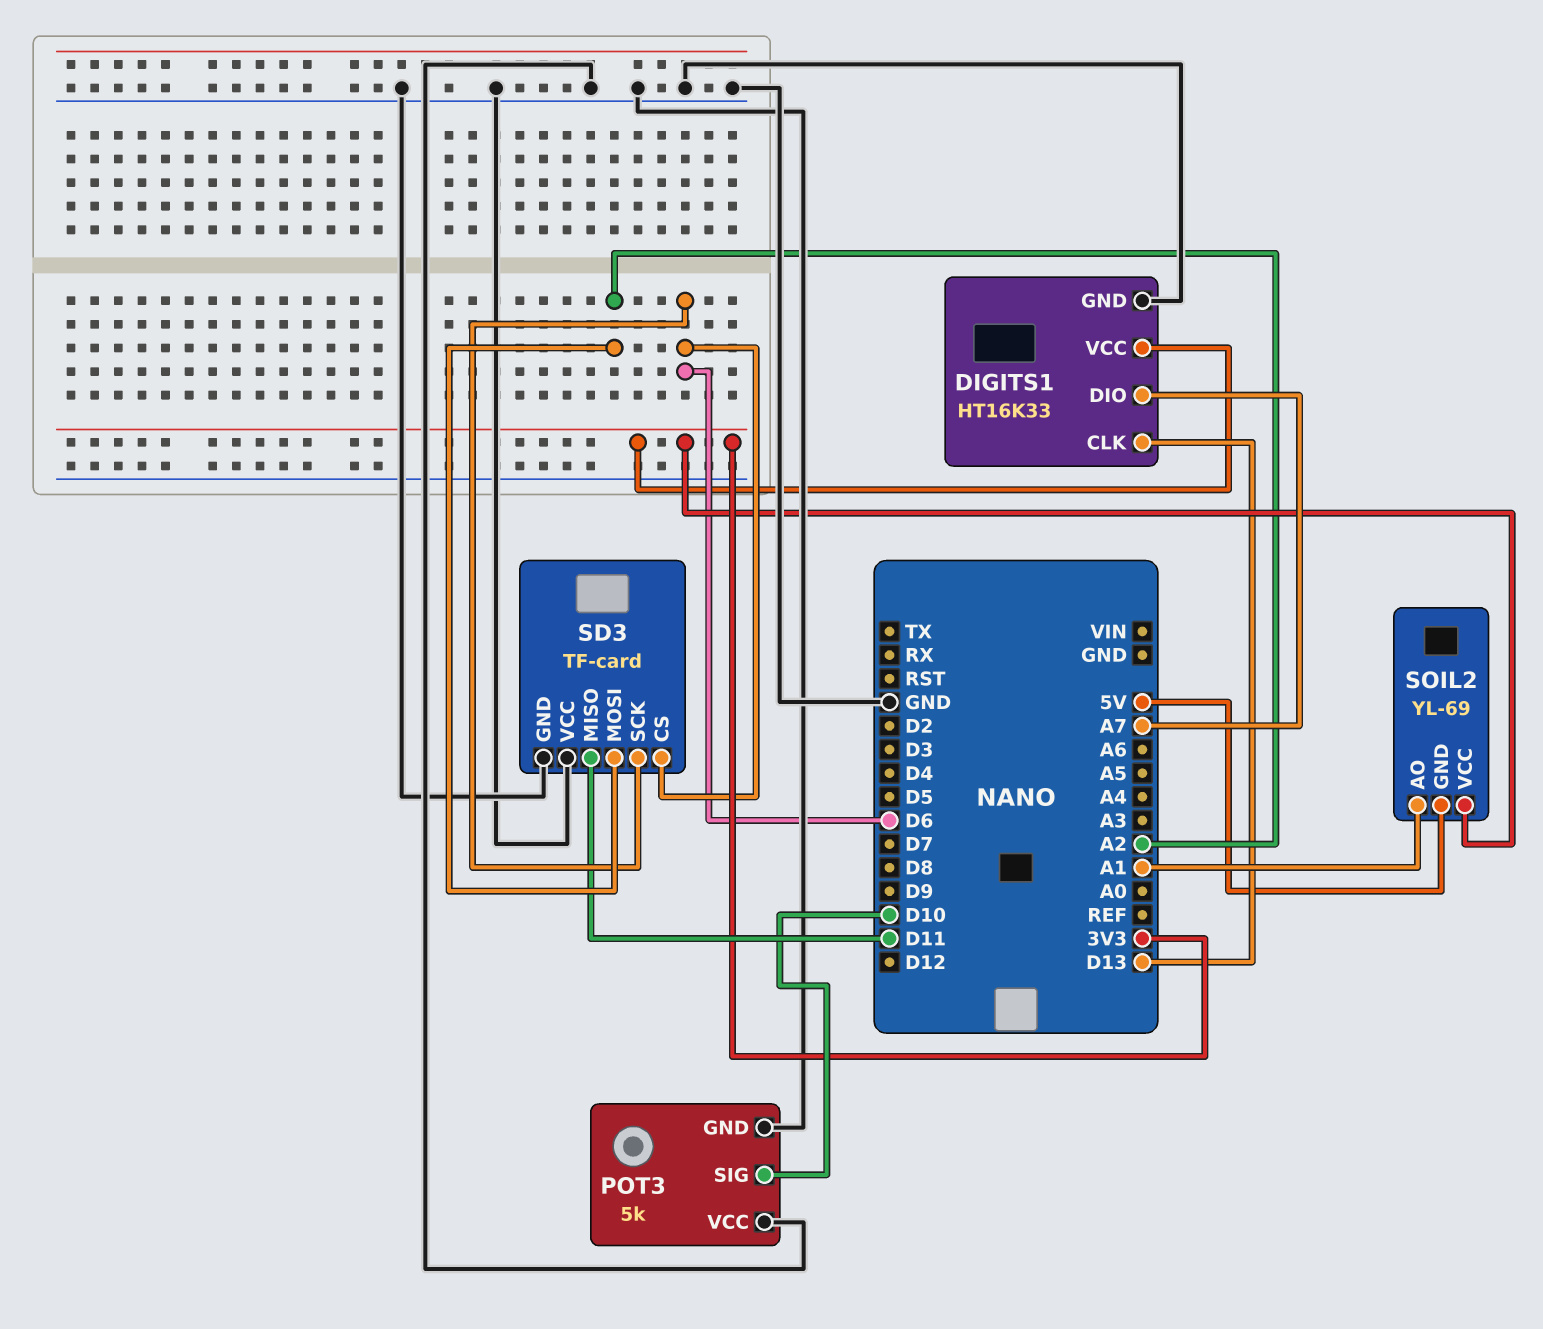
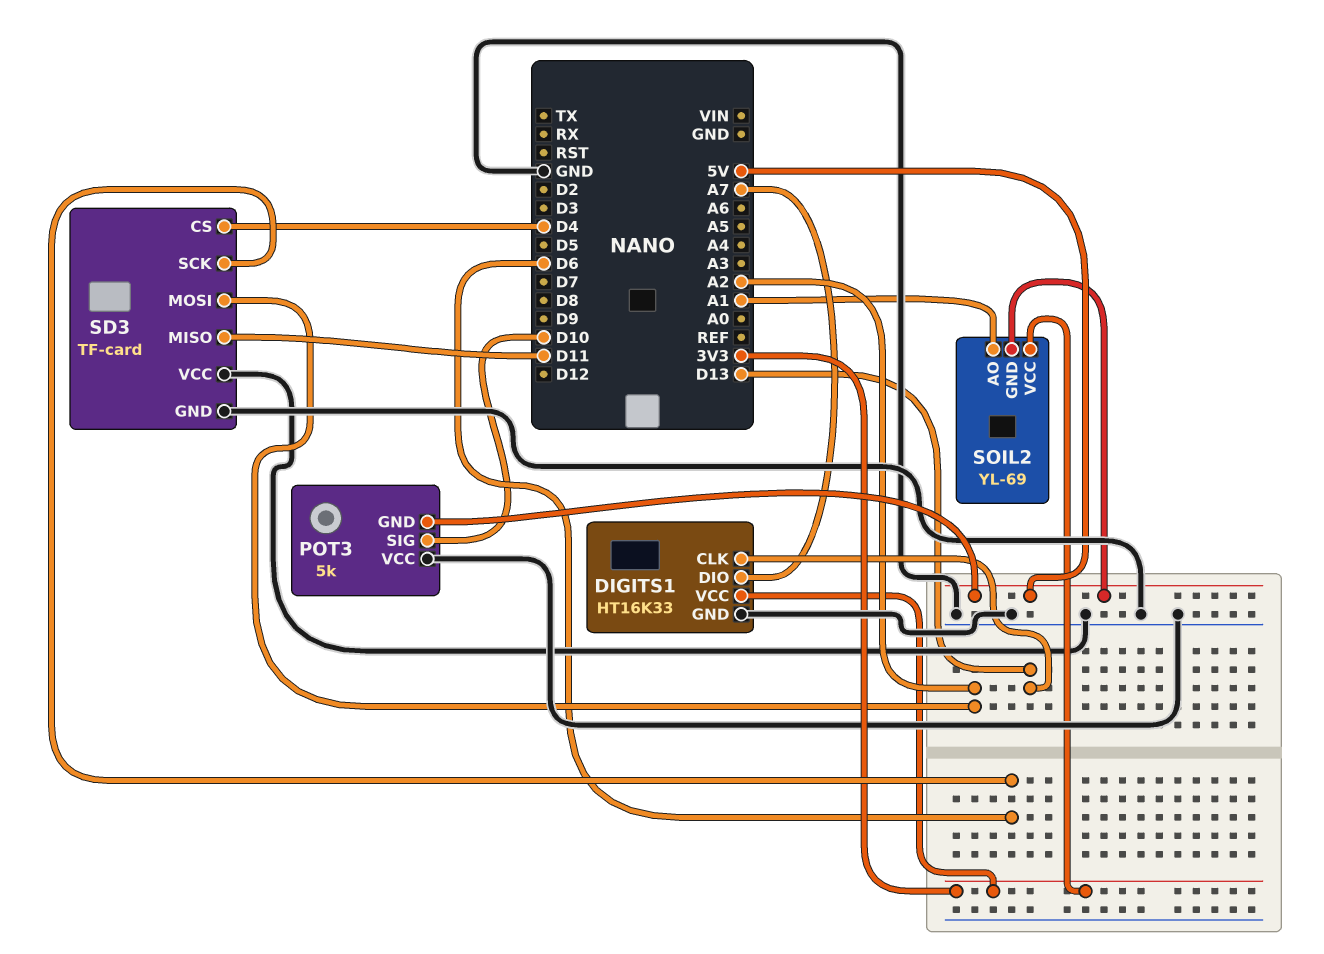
POT3 pin GND: GND -> 5V
SD3 pin CS: D6 -> D4

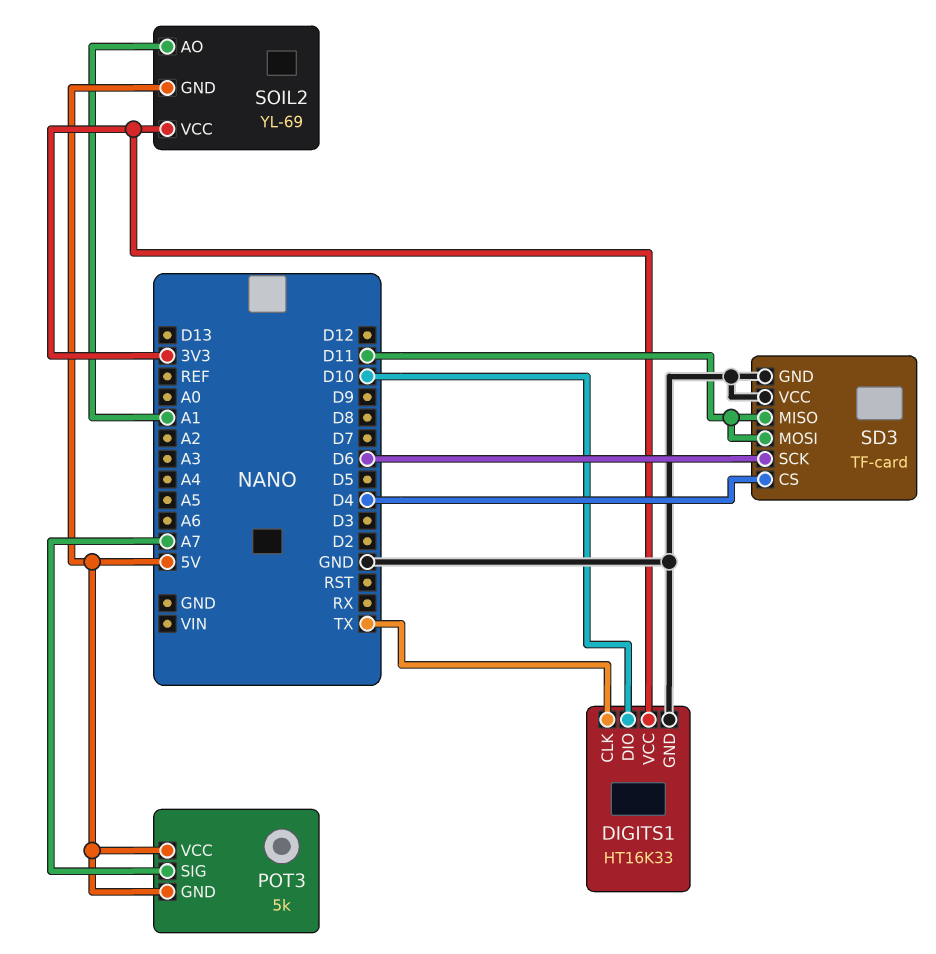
DIGITS1 pin CLK: D13 -> TX
DIGITS1 pin DIO: A7 -> D10
POT3 pin SIG: D10 -> A7
POT3 pin VCC: GND -> 5V
SD3 pin MOSI: A2 -> D11

